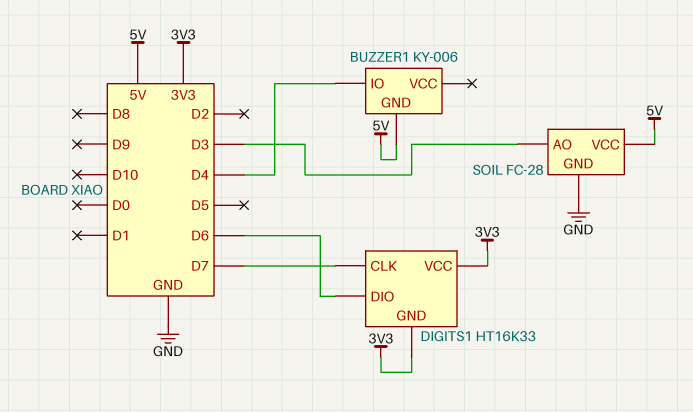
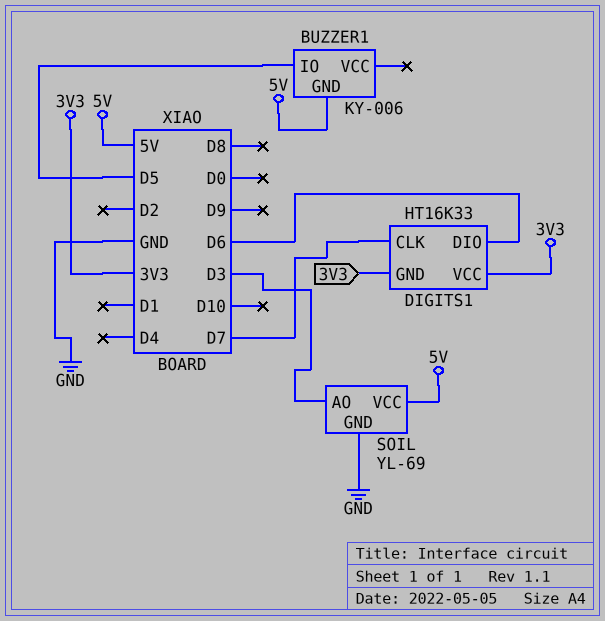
BUZZER1 pin IO: D4 -> D5
SOIL: FC-28 -> YL-69

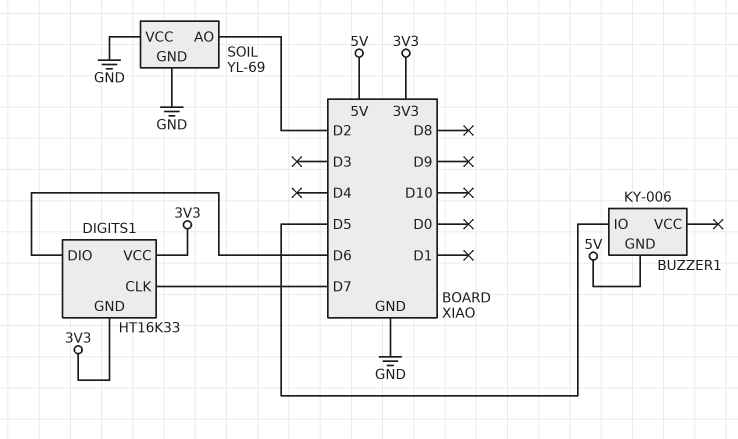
SOIL pin AO: D3 -> D2
SOIL pin VCC: 5V -> GND

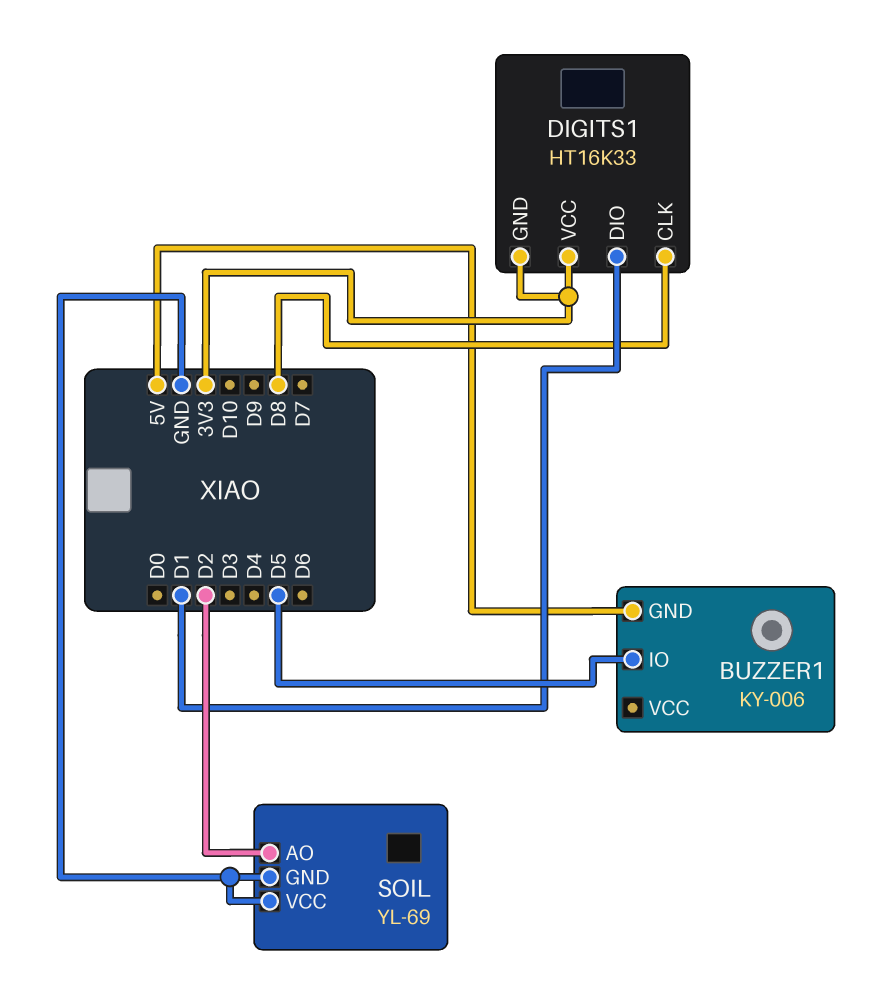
DIGITS1 pin CLK: D7 -> D8
DIGITS1 pin DIO: D6 -> D1

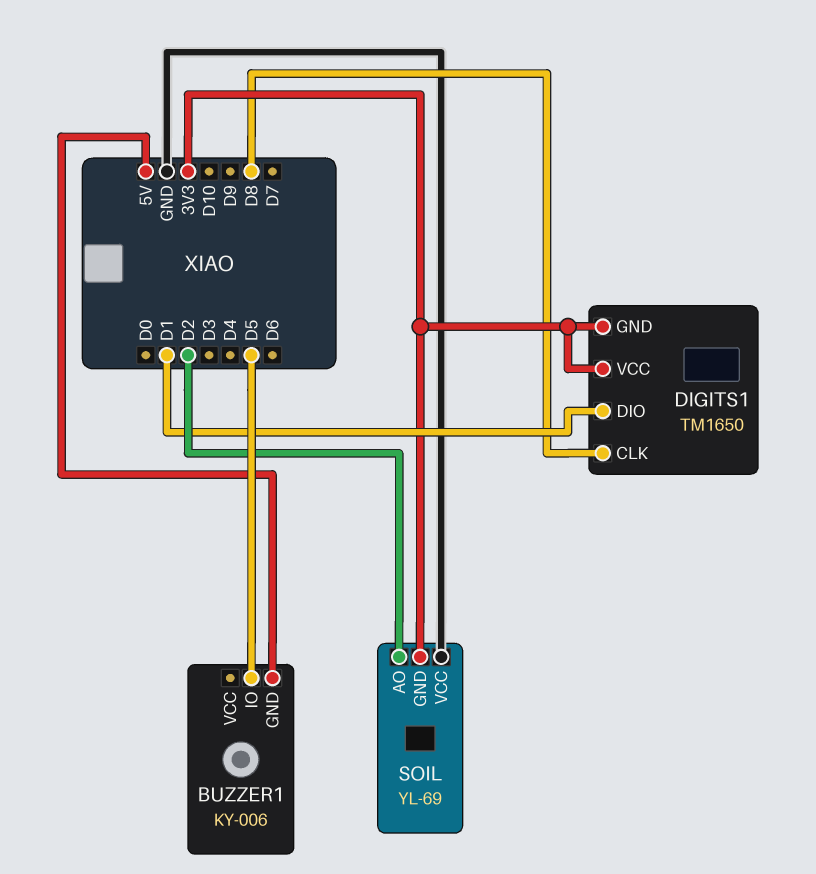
DIGITS1: HT16K33 -> TM1650
SOIL pin GND: GND -> 3V3

